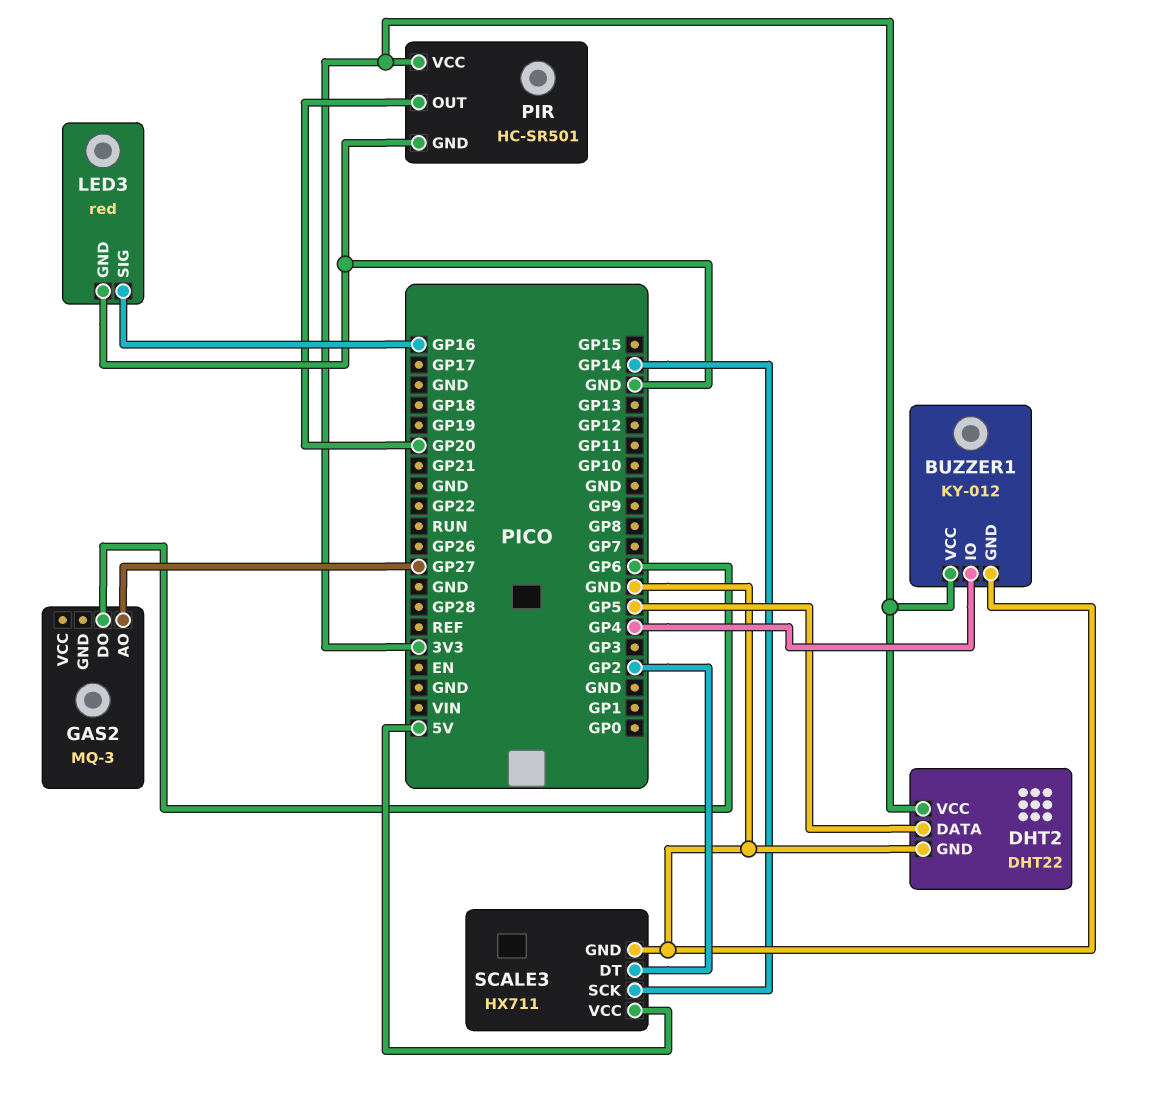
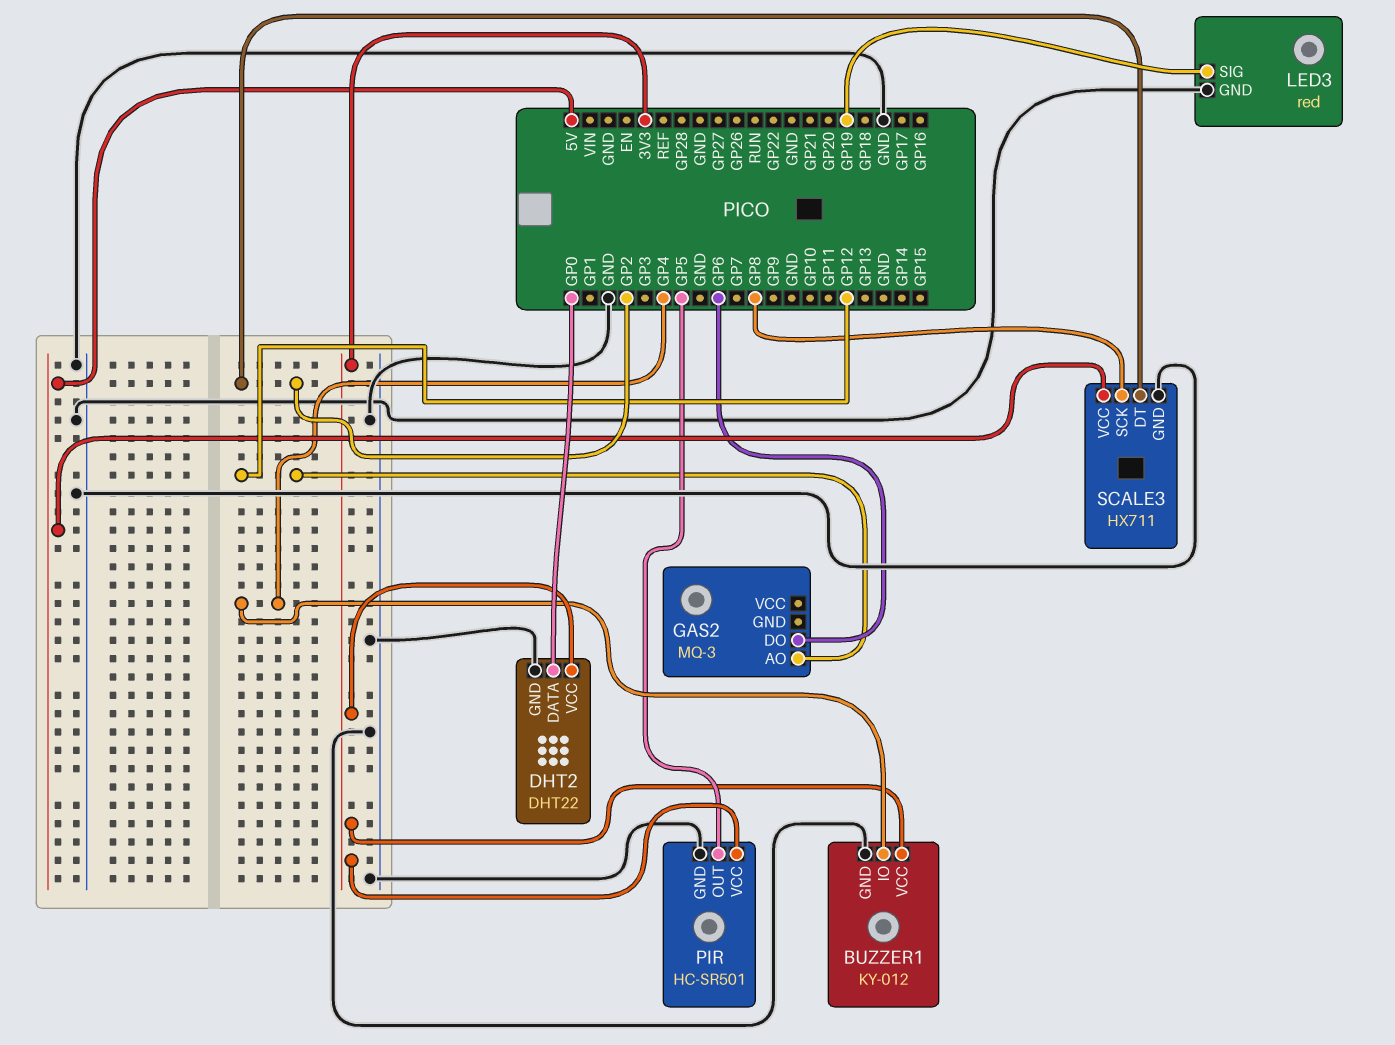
DHT2 pin DATA: GP5 -> GP0
GAS2 pin AO: GP27 -> GP12
LED3 pin SIG: GP16 -> GP19
PIR pin OUT: GP20 -> GP5
SCALE3 pin SCK: GP14 -> GP8

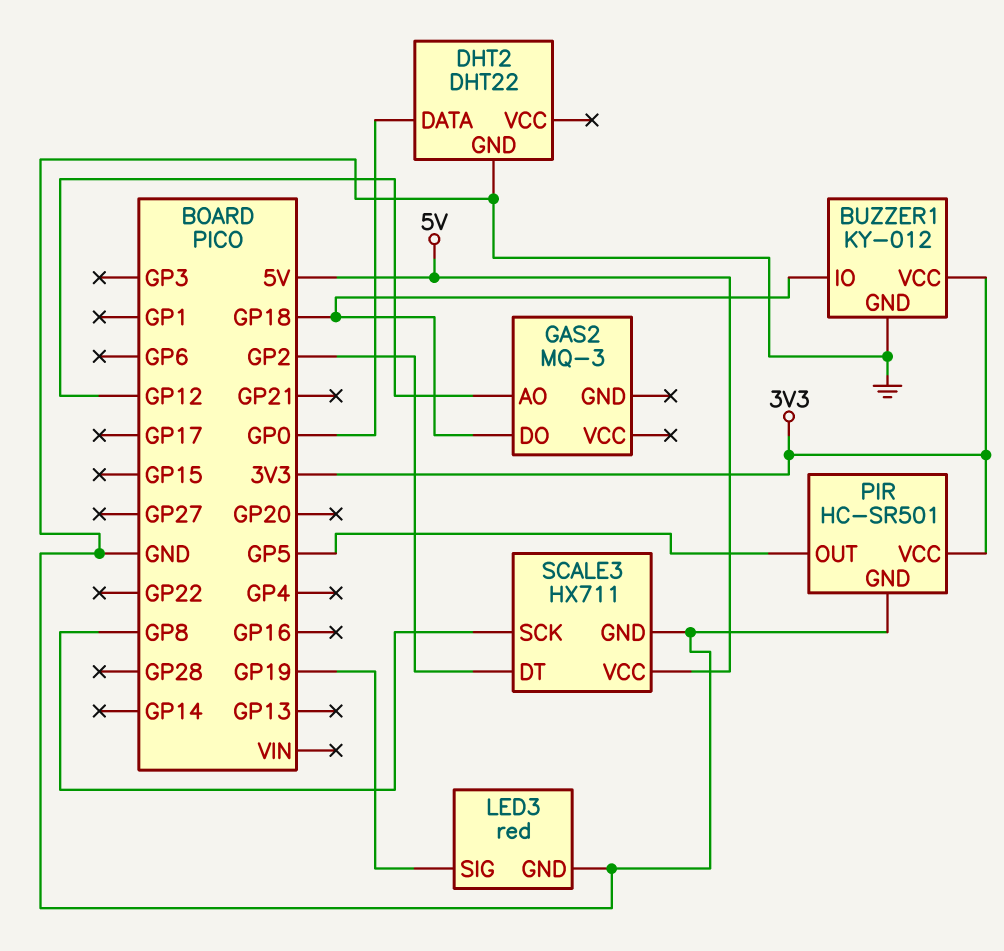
BUZZER1 pin IO: GP4 -> GP18
DHT2 pin VCC: 3V3 -> none
GAS2 pin DO: GP6 -> GP18

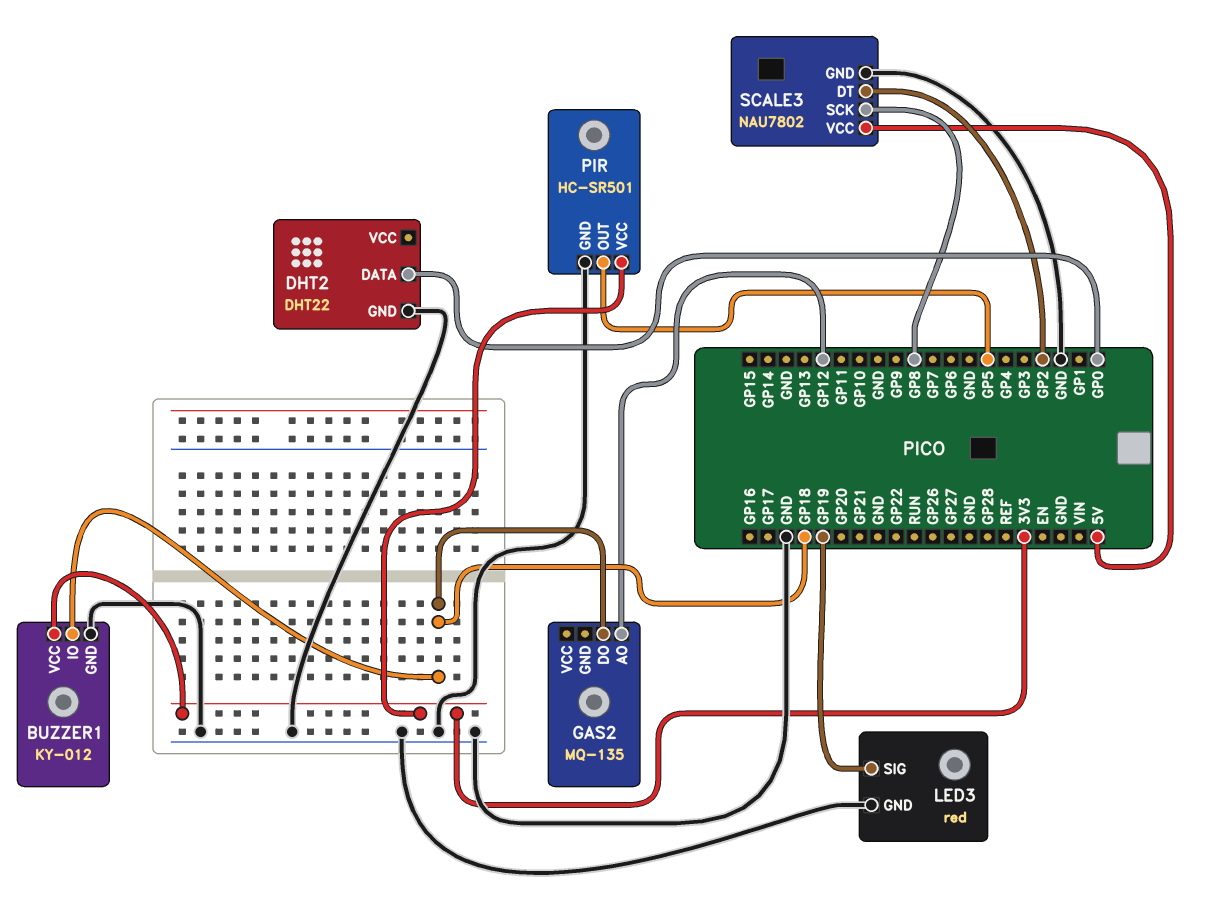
GAS2: MQ-3 -> MQ-135
SCALE3: HX711 -> NAU7802

